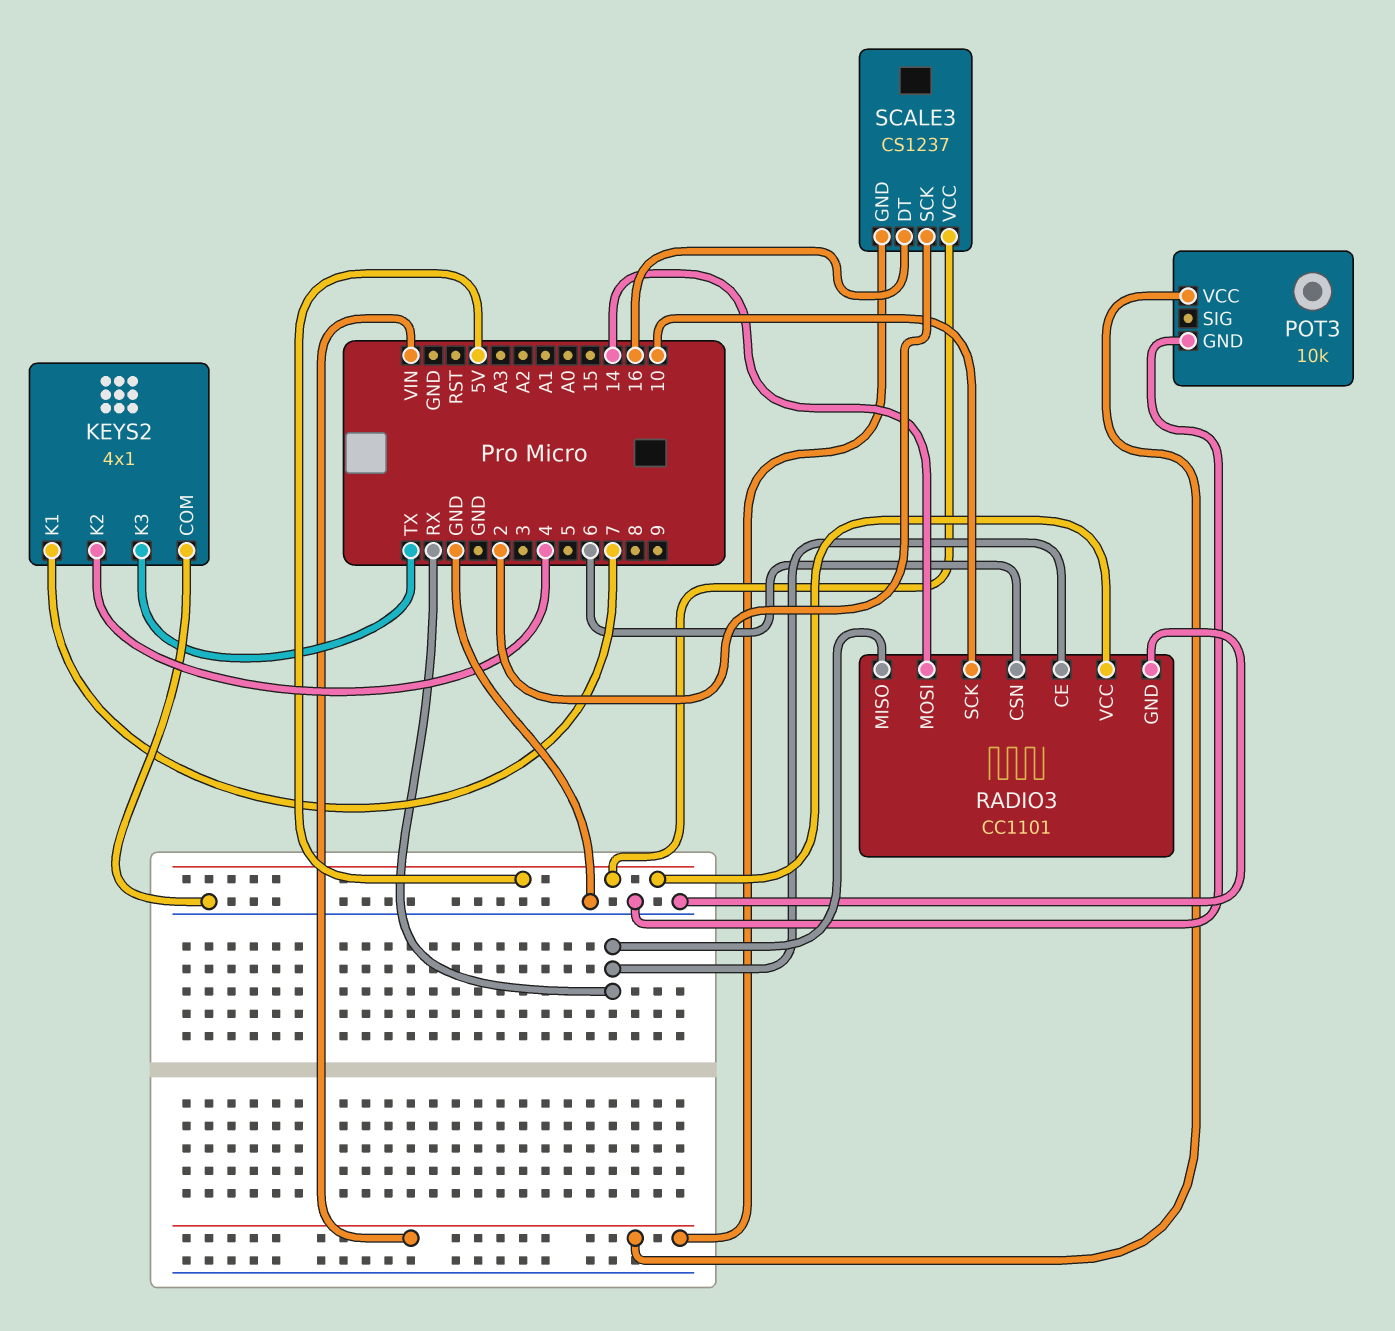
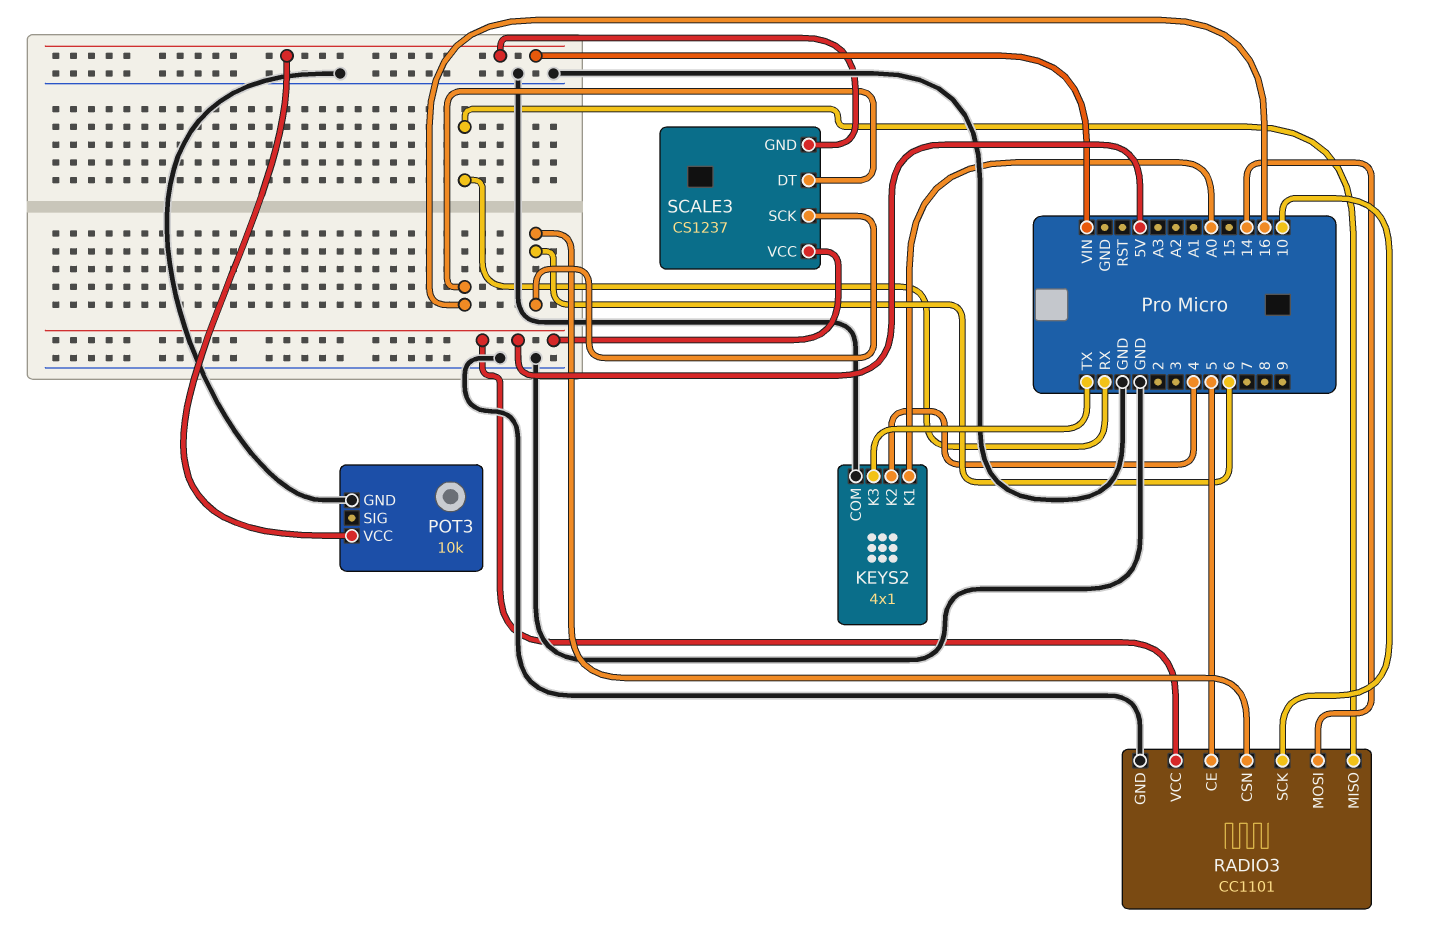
KEYS2 pin K1: 7 -> A0
RADIO3 pin CE: RX -> 5
SCALE3 pin SCK: 2 -> 6

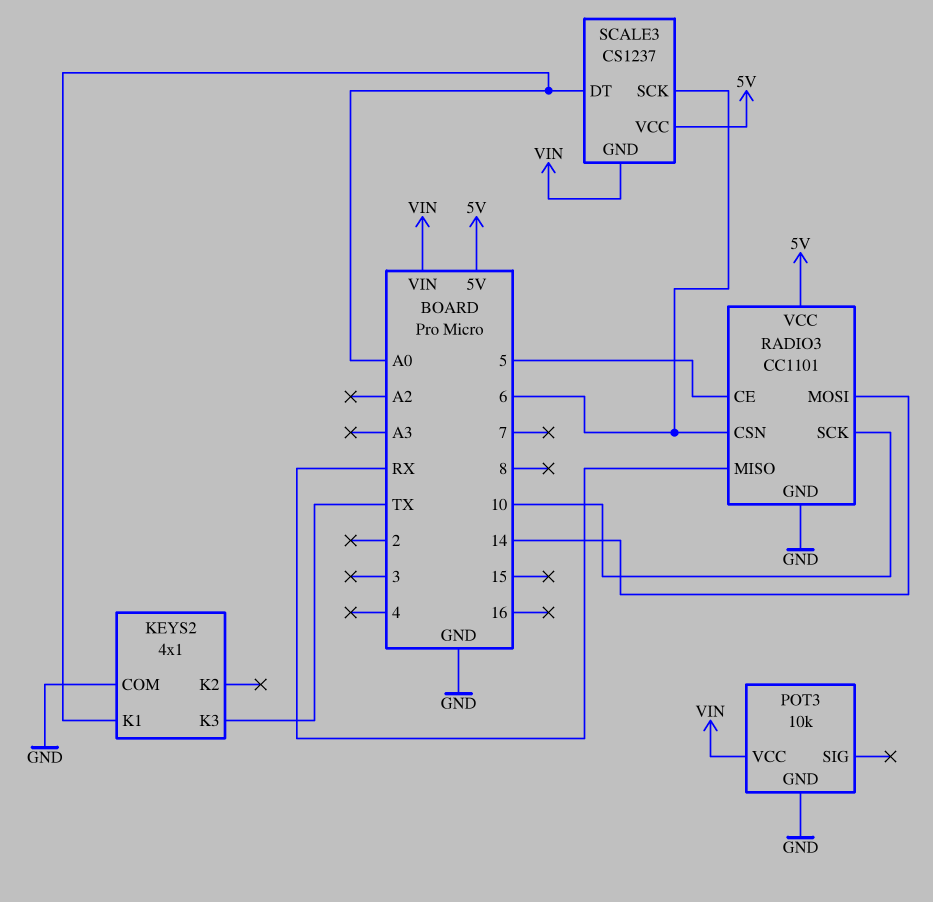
KEYS2 pin K2: 4 -> none
SCALE3 pin DT: 16 -> A0

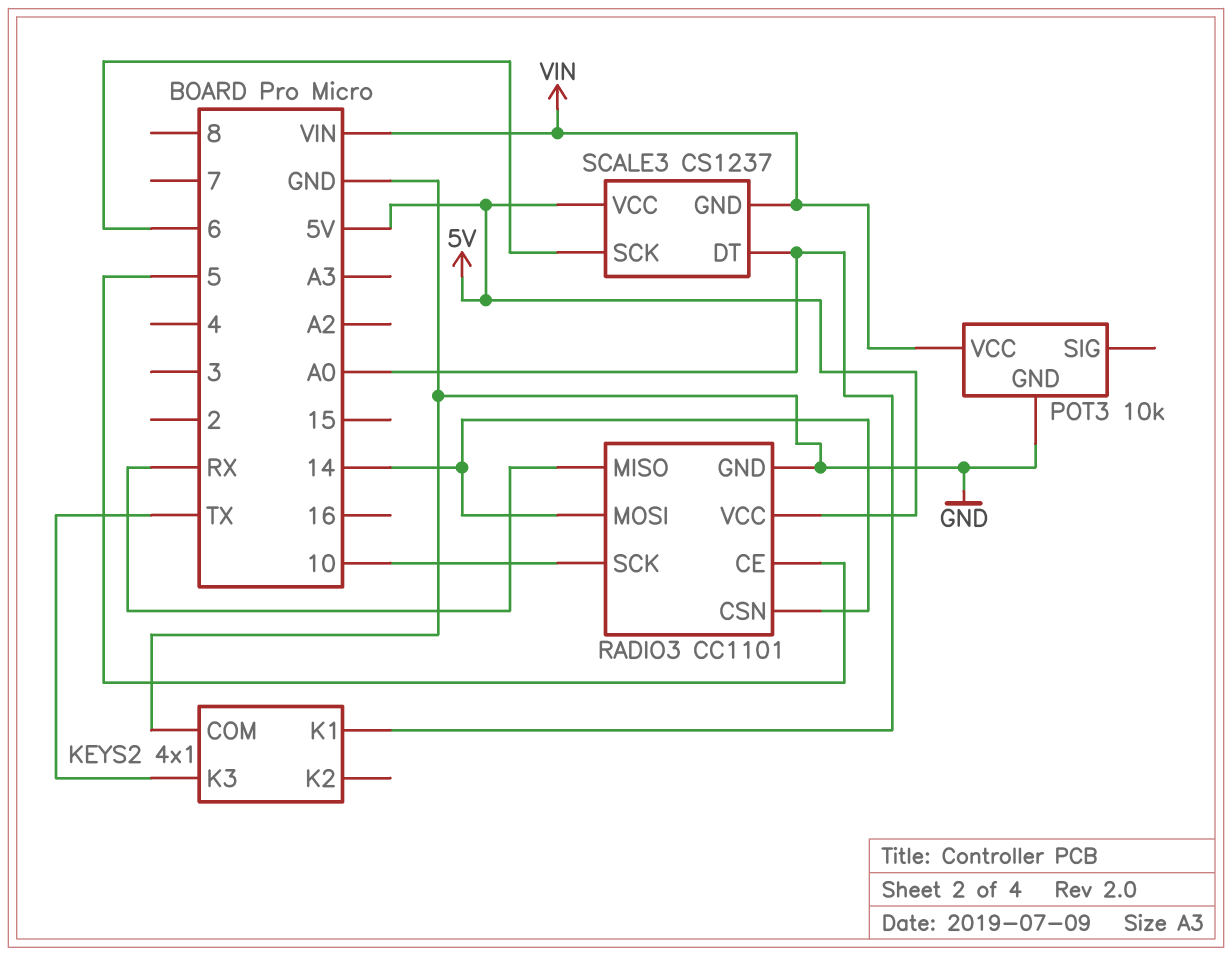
RADIO3 pin CSN: 6 -> 14

